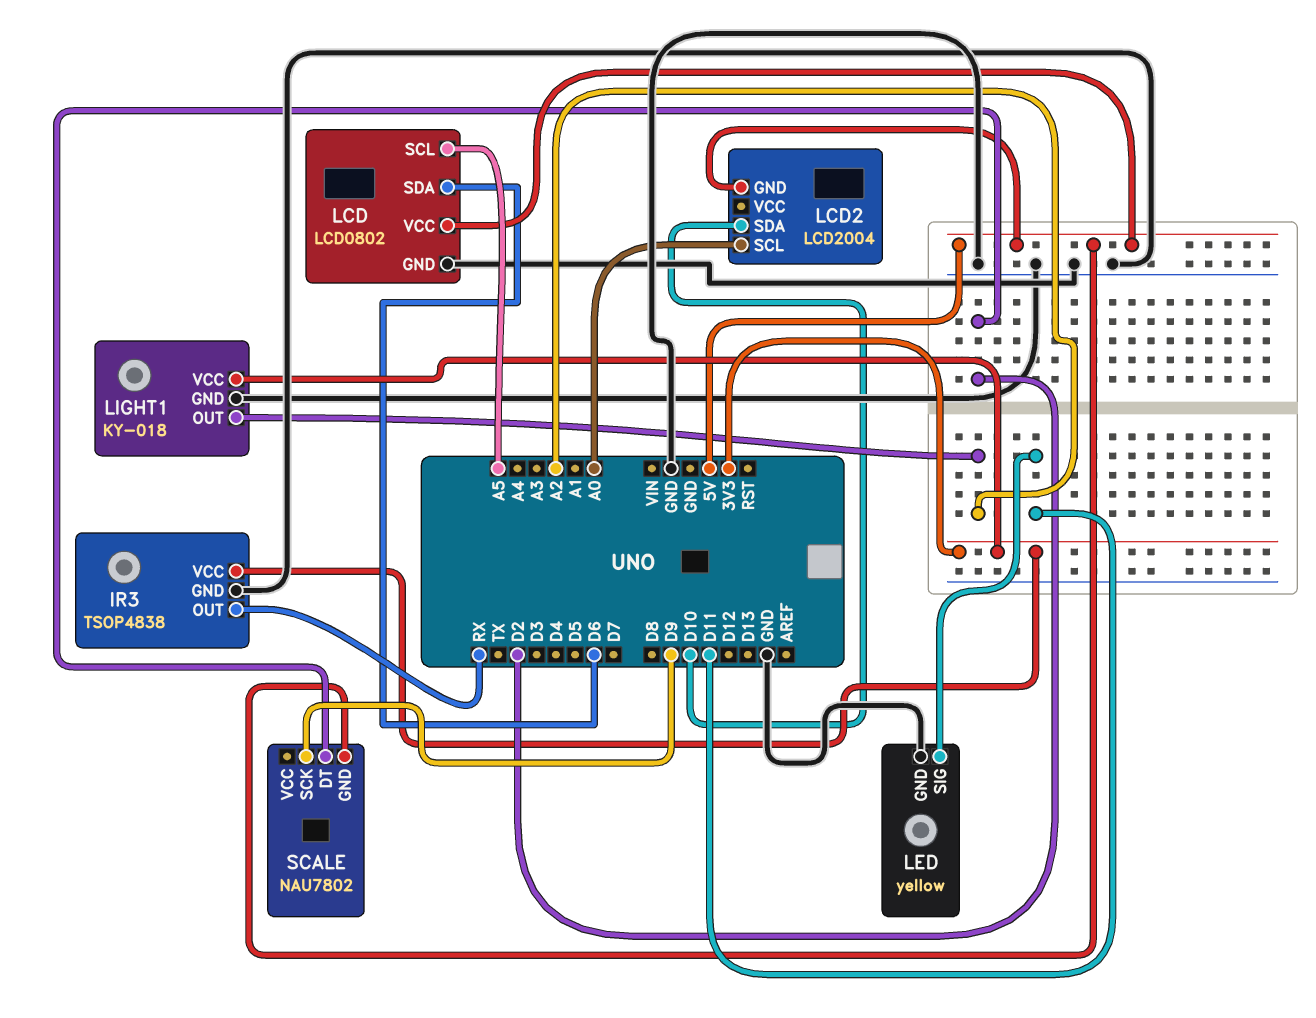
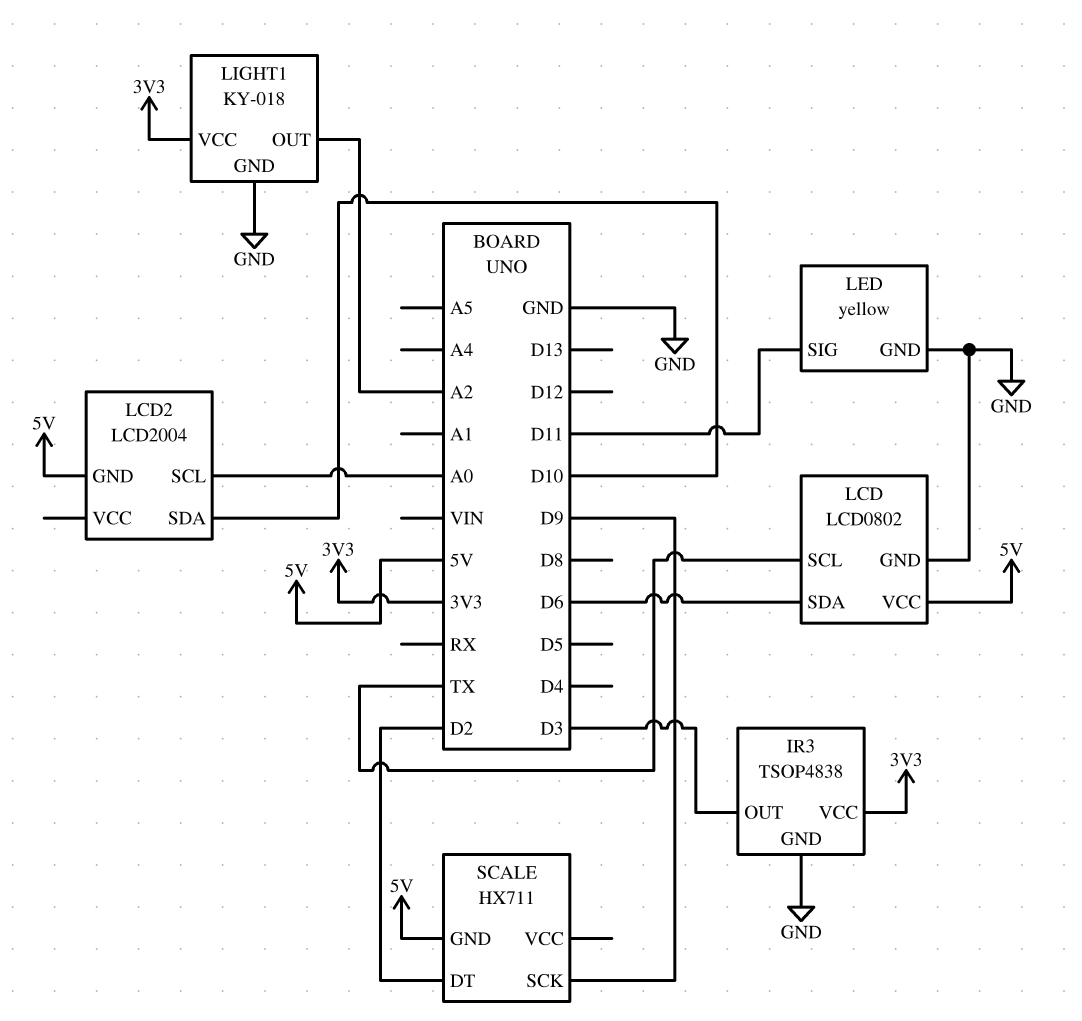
IR3 pin OUT: RX -> D3
LCD pin SCL: A5 -> TX
SCALE: NAU7802 -> HX711

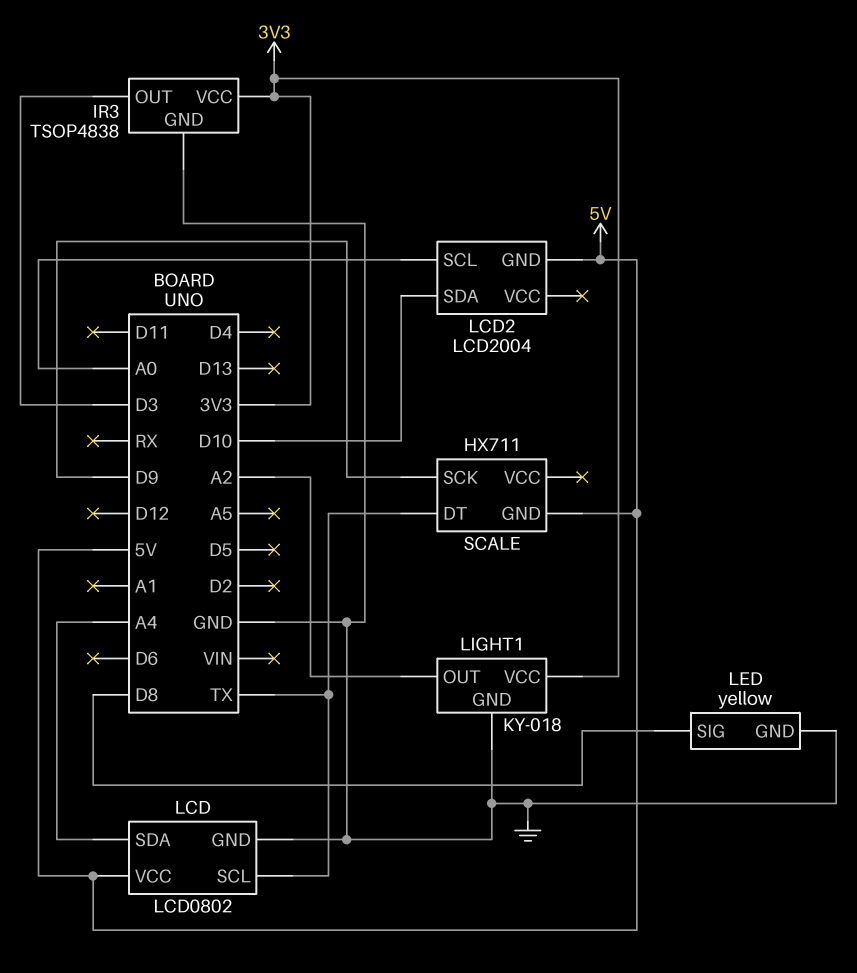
LCD pin SDA: D6 -> A4
LED pin SIG: D11 -> D8
SCALE pin DT: D2 -> TX

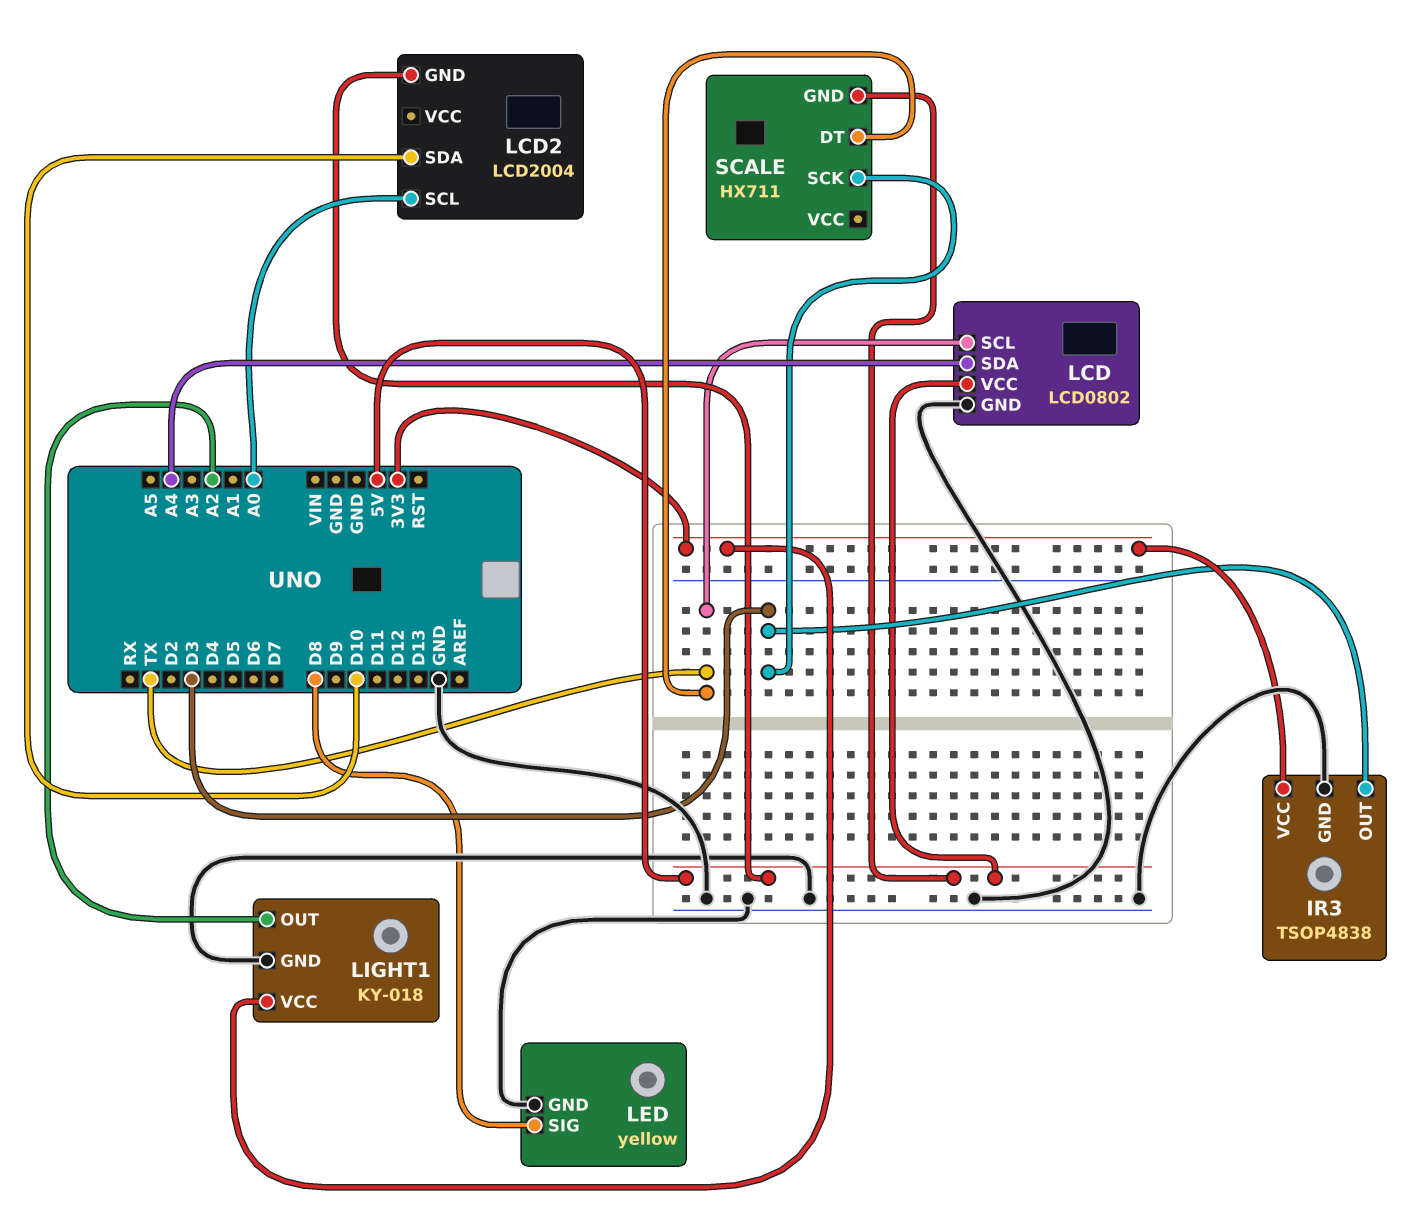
SCALE pin SCK: D9 -> D3

